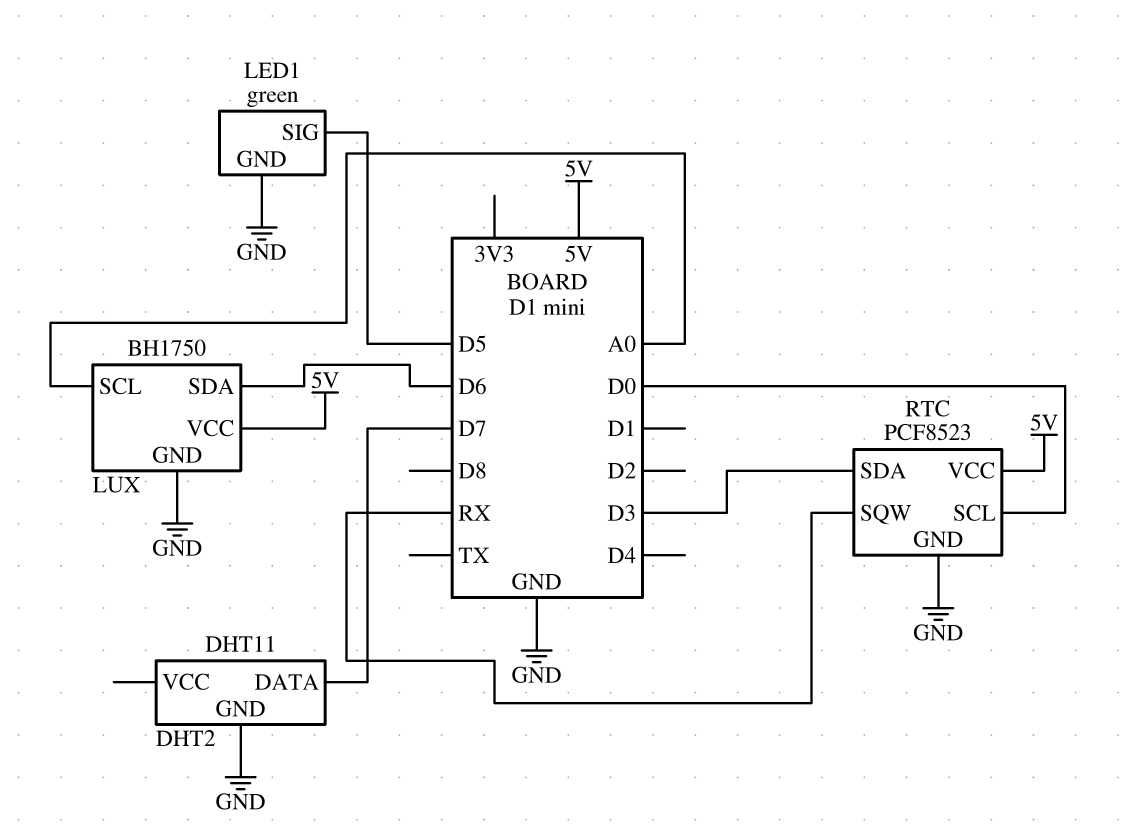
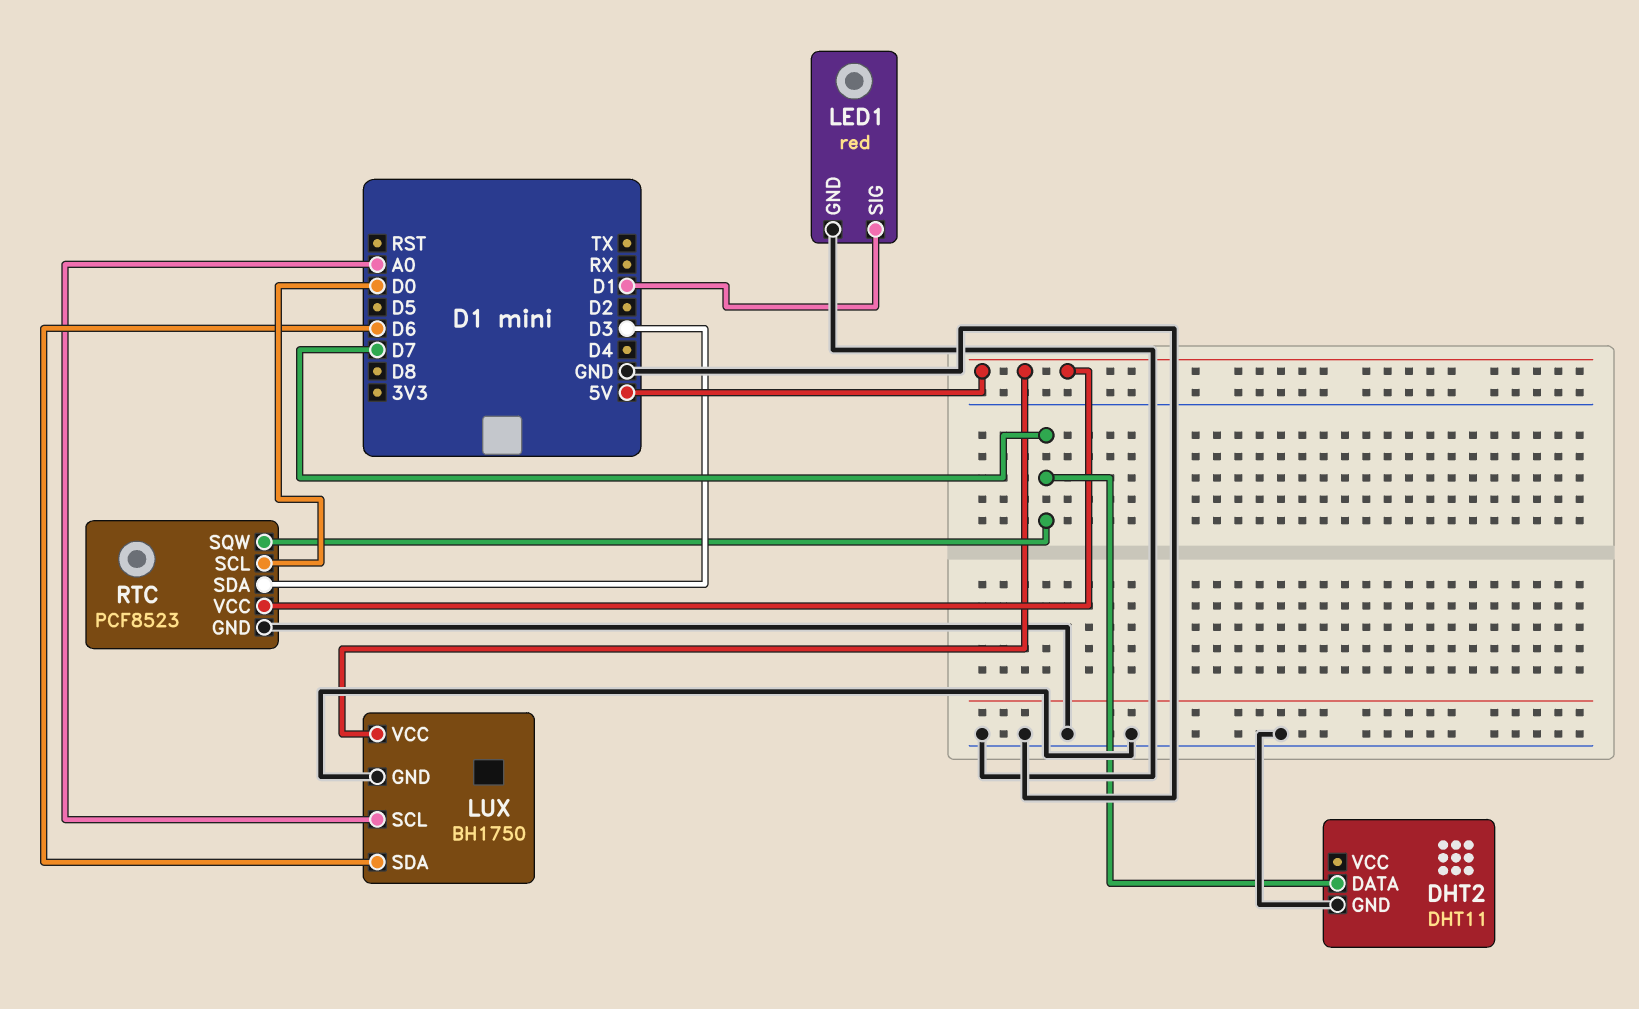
LED1: green -> red
LED1 pin SIG: D5 -> D1
RTC pin SQW: RX -> D7

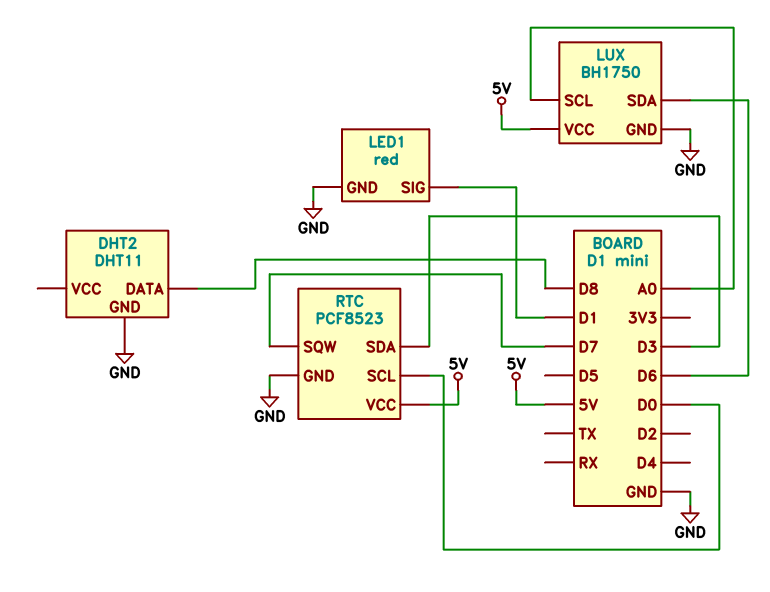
DHT2 pin DATA: D7 -> D8

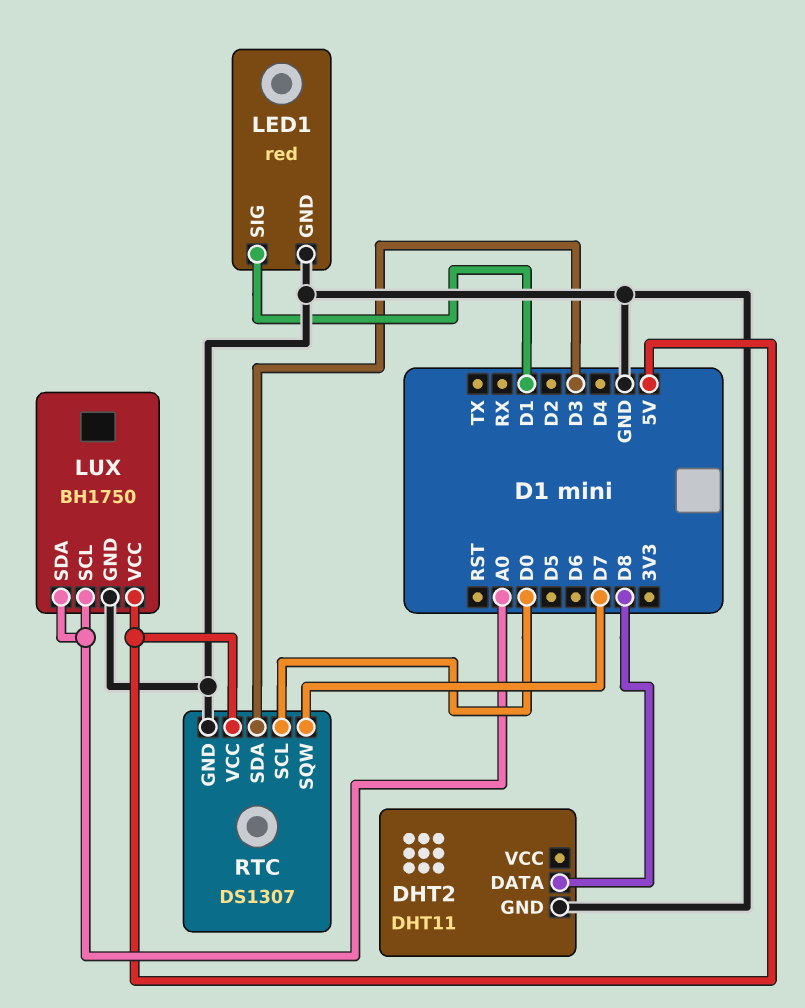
LUX pin SDA: D6 -> A0
RTC: PCF8523 -> DS1307

